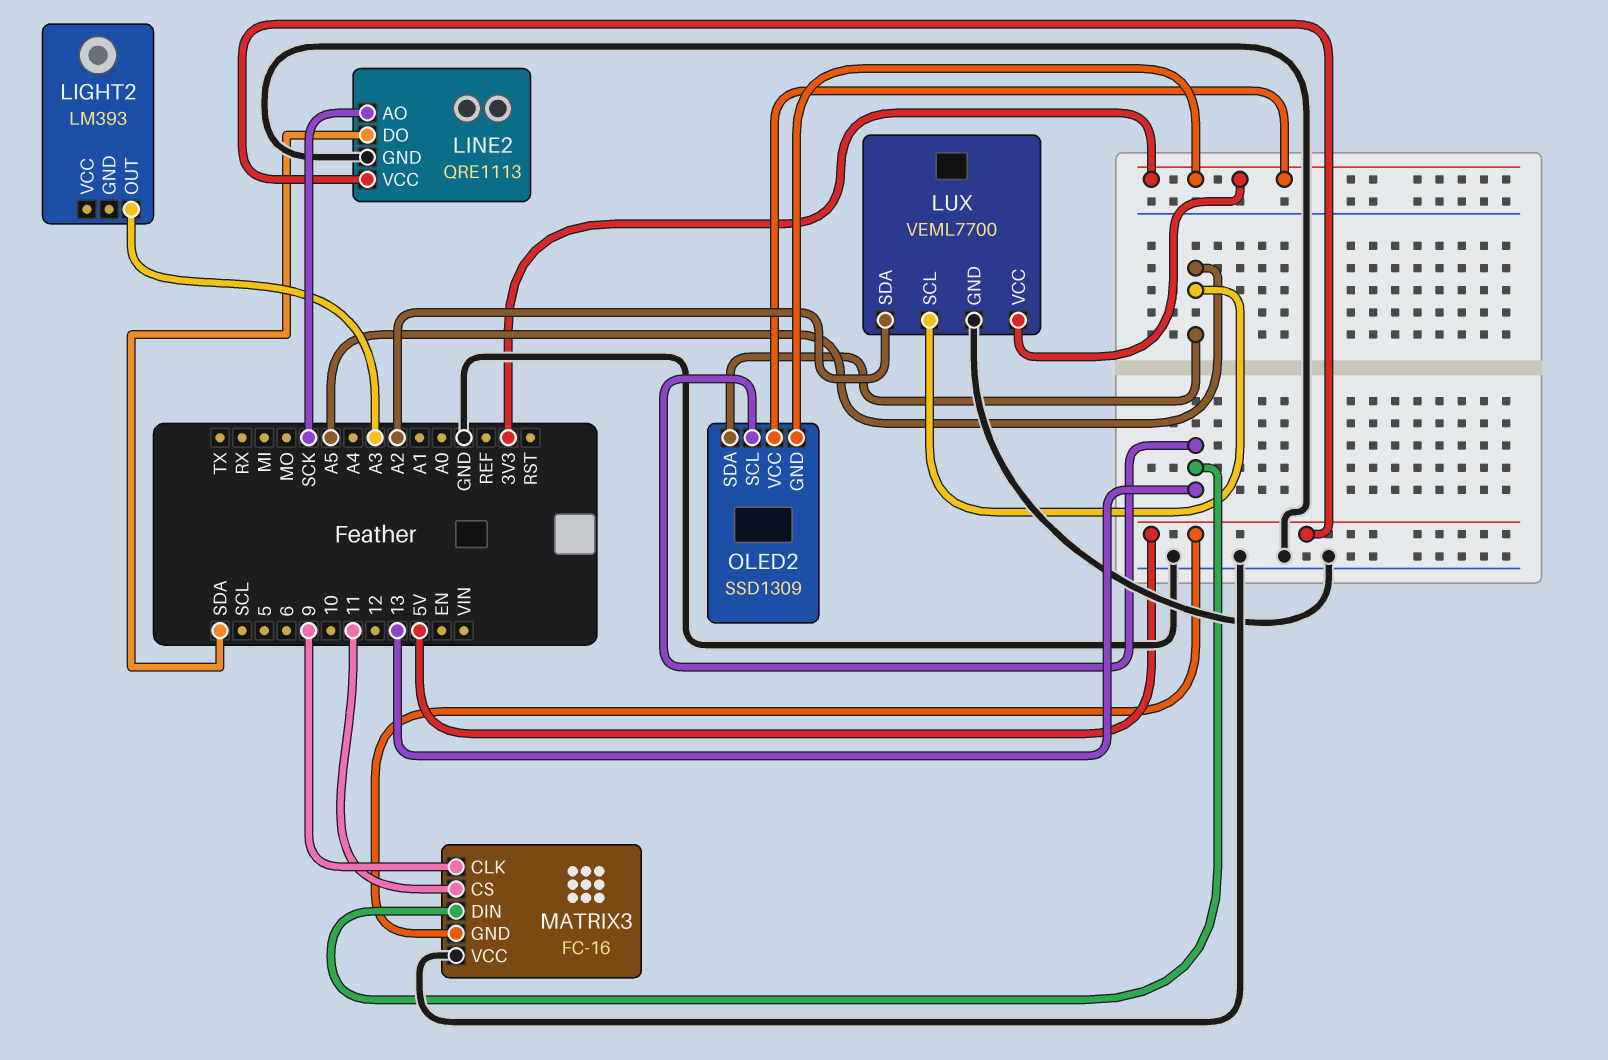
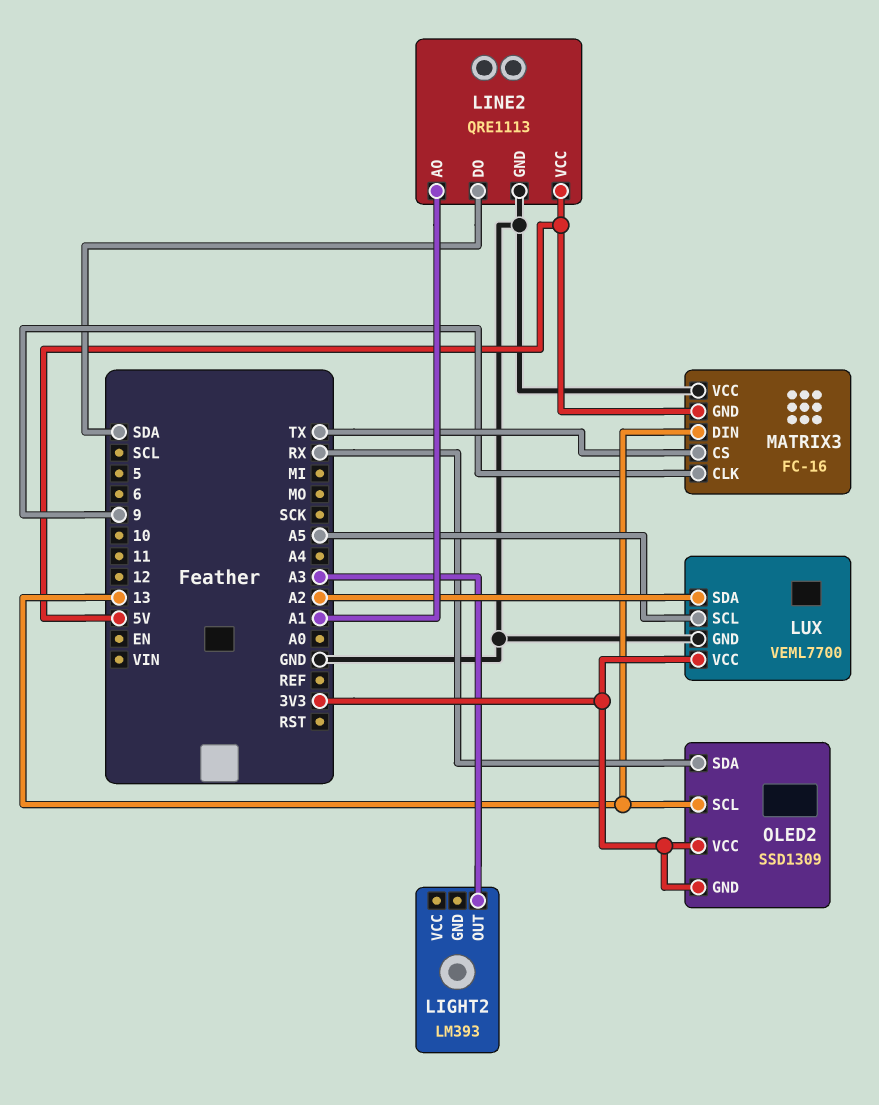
LINE2 pin AO: SCK -> A1
MATRIX3 pin CS: 11 -> TX
OLED2 pin SDA: A5 -> RX

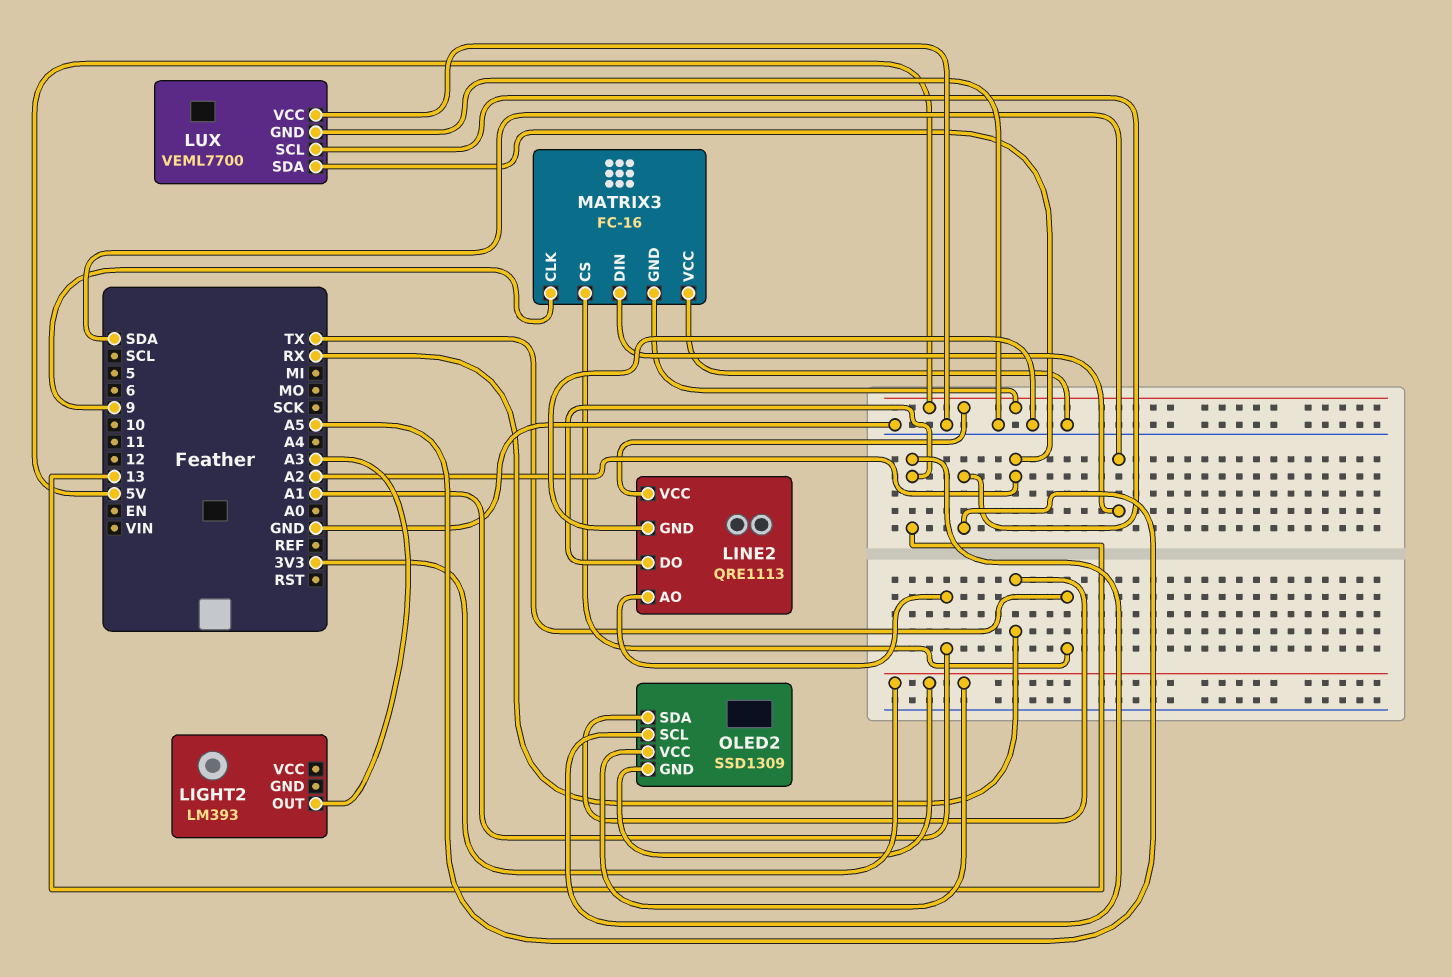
LINE2 pin DO: SDA -> 13
LUX pin VCC: 3V3 -> GND
MATRIX3 pin DIN: 13 -> SDA

